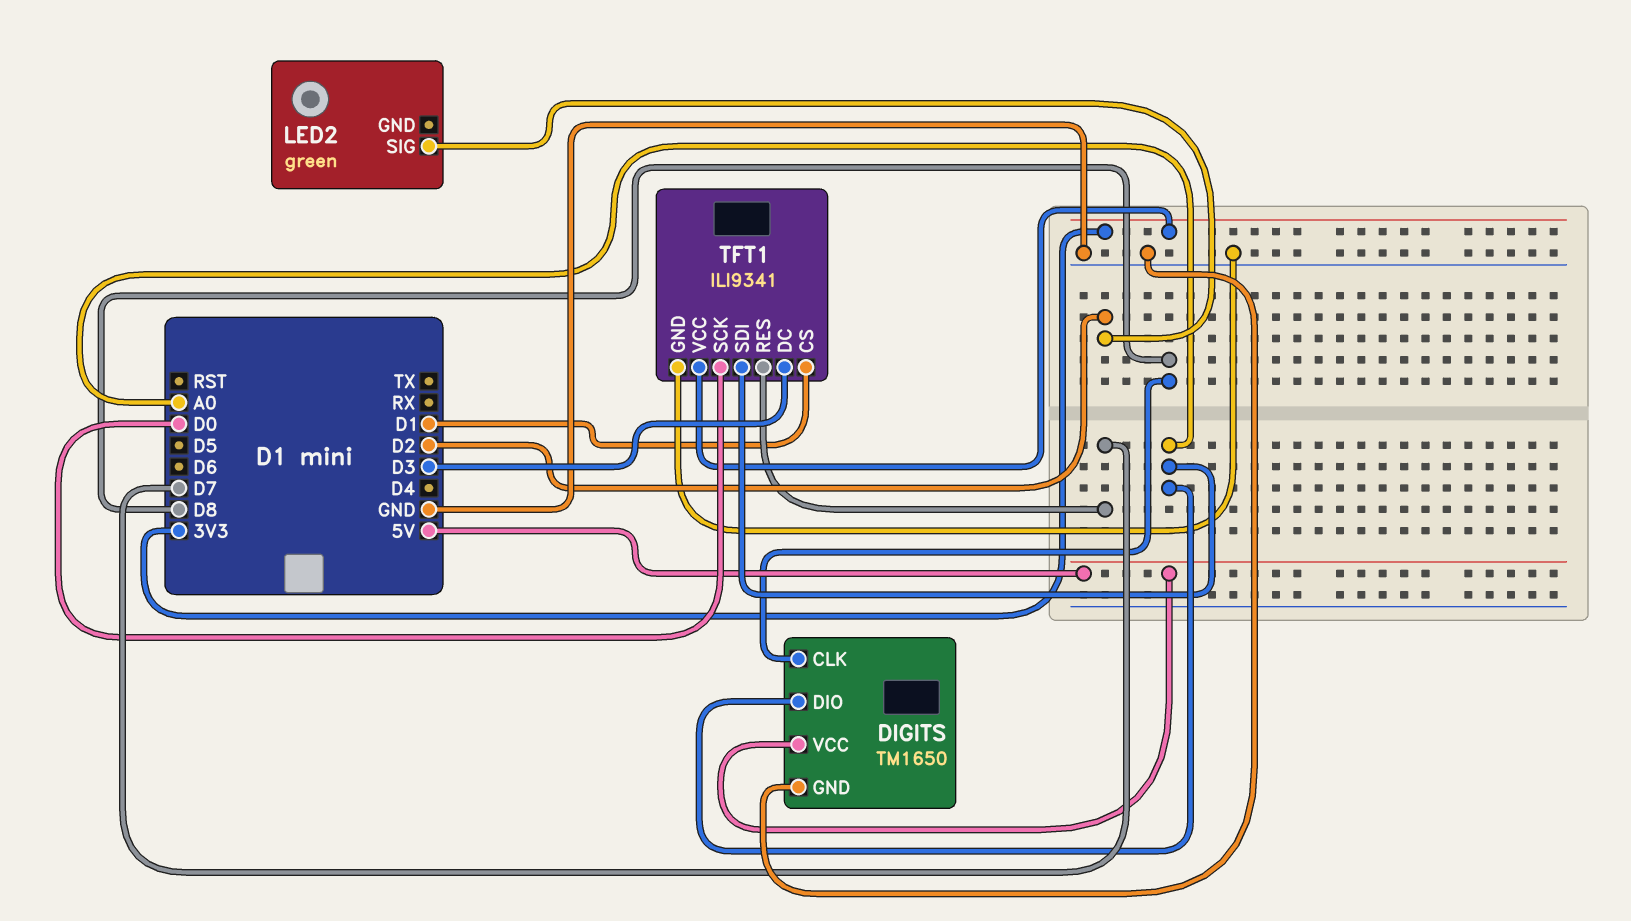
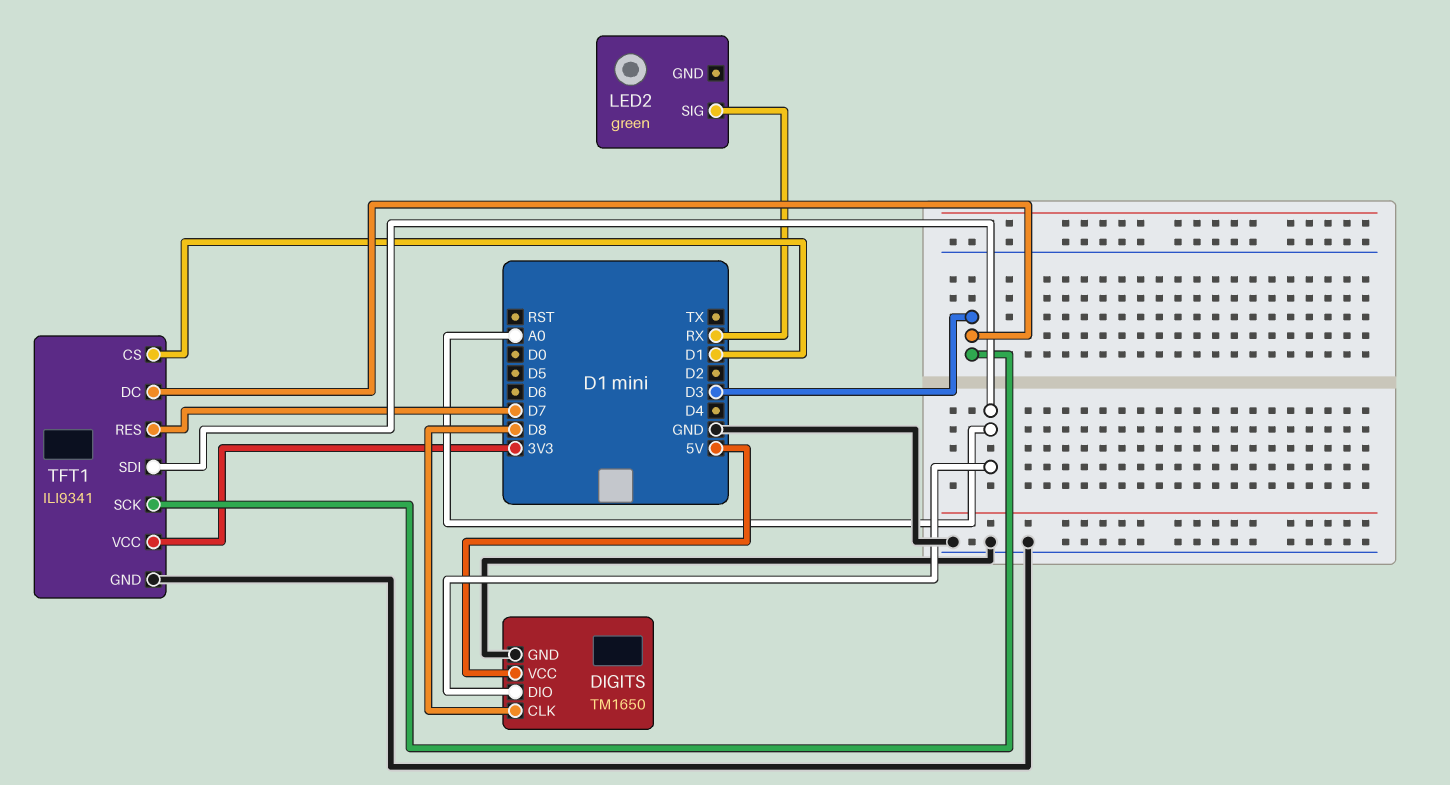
LED2 pin SIG: D2 -> RX
TFT1 pin SCK: D0 -> D3

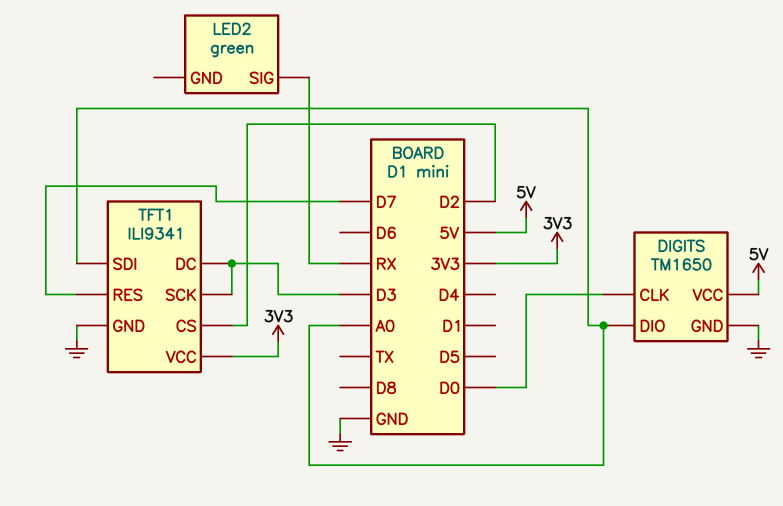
DIGITS pin CLK: D8 -> D0
TFT1 pin CS: D1 -> D2

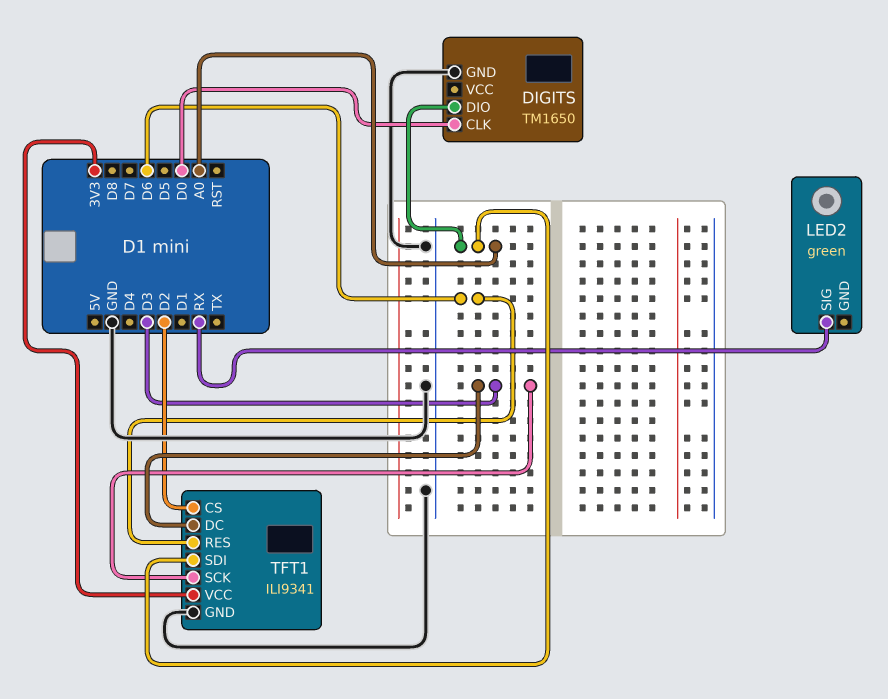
DIGITS pin VCC: 5V -> none
TFT1 pin RES: D7 -> D6

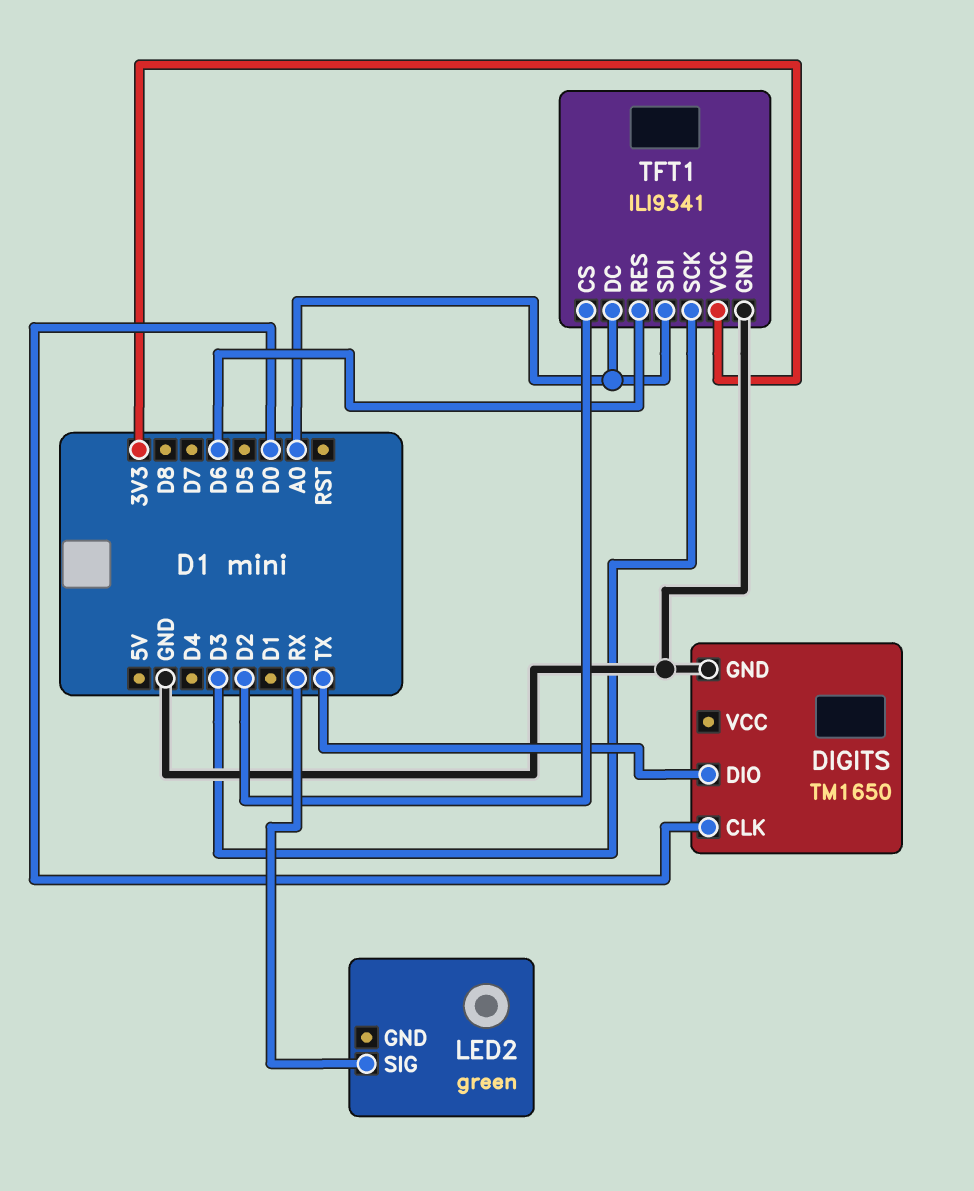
DIGITS pin DIO: A0 -> TX
TFT1 pin DC: D3 -> A0

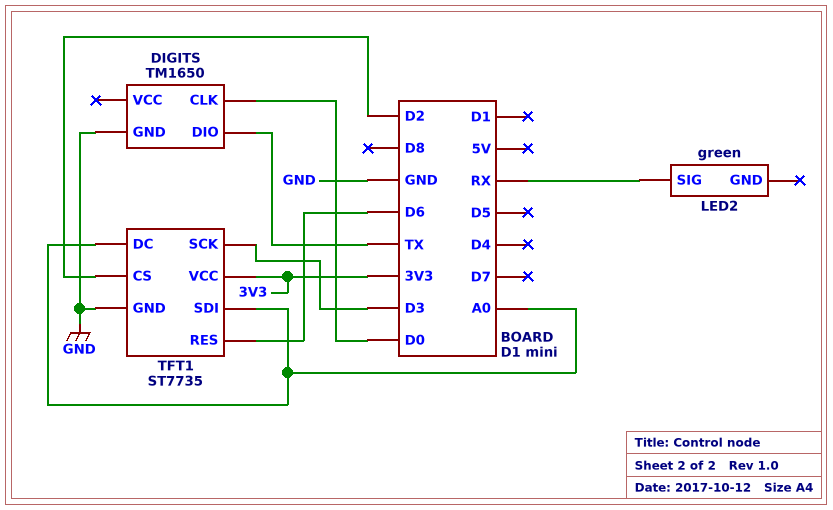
TFT1: ILI9341 -> ST7735

